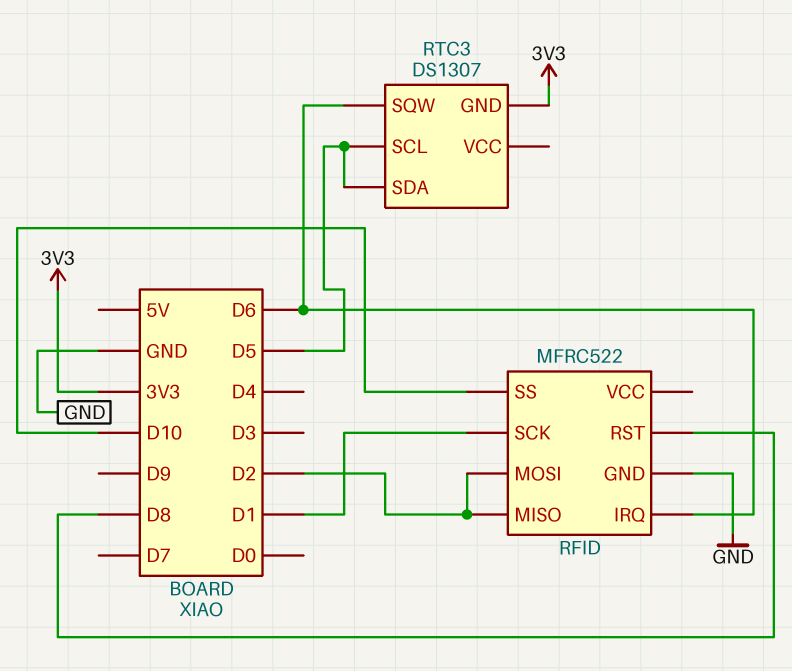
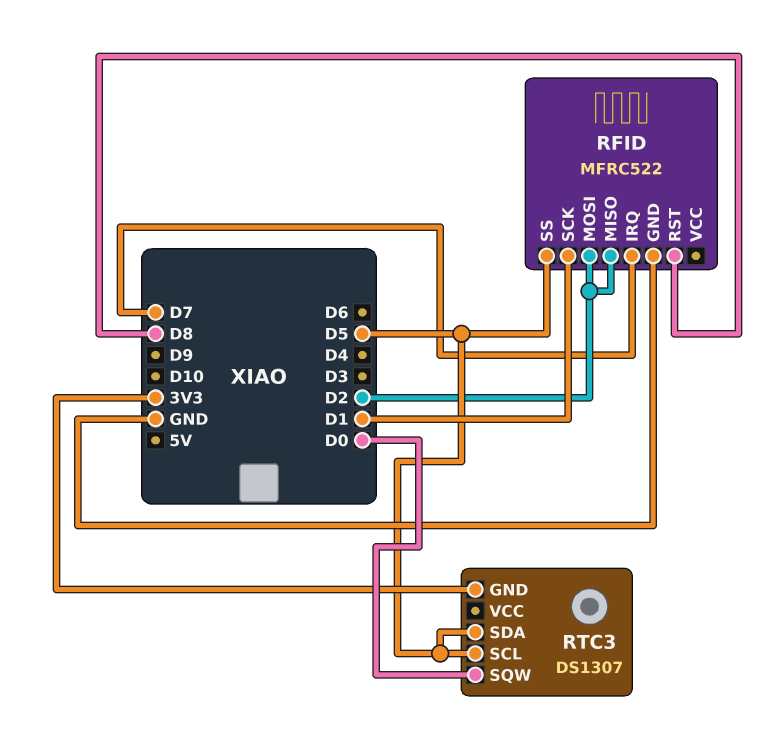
RFID pin IRQ: D6 -> D7
RFID pin SS: D10 -> D5
RTC3 pin SQW: D6 -> D0

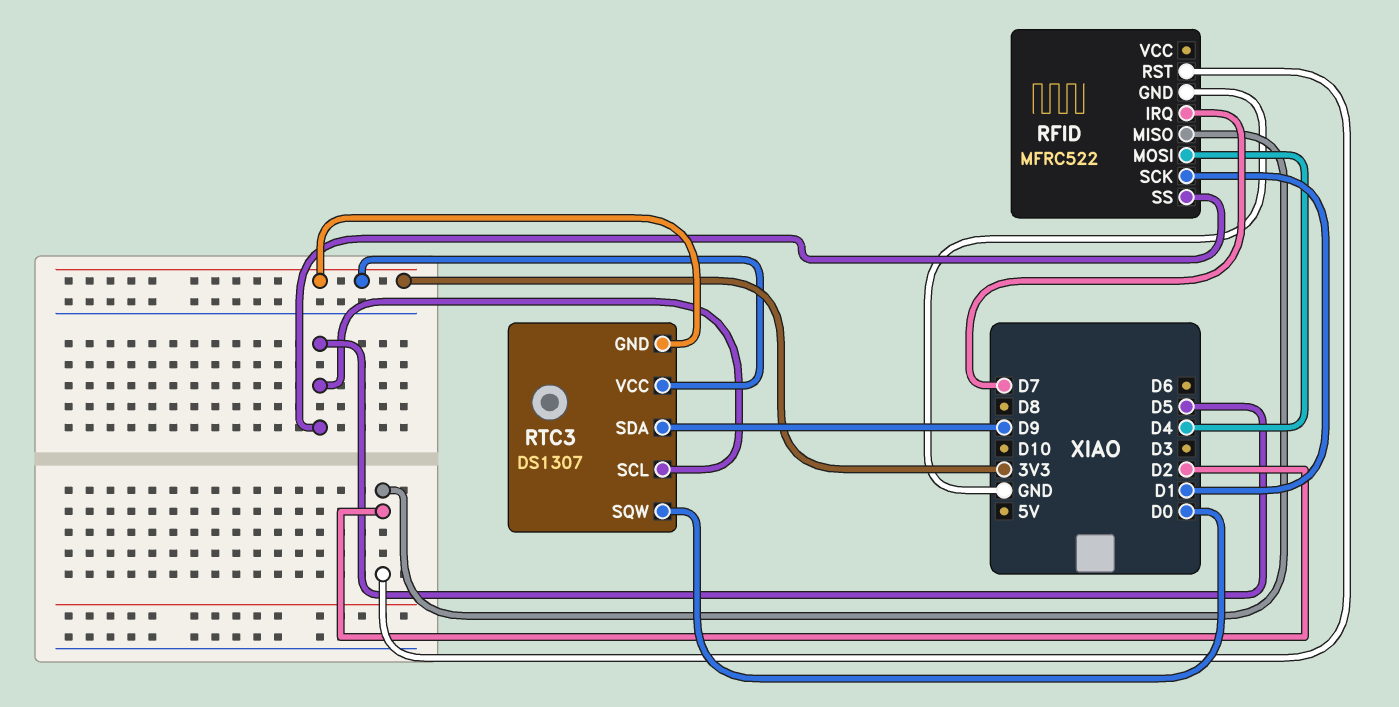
RFID pin MOSI: D2 -> D4
RFID pin RST: D8 -> D2
RTC3 pin SDA: D5 -> D9
RTC3 pin VCC: none -> 3V3

